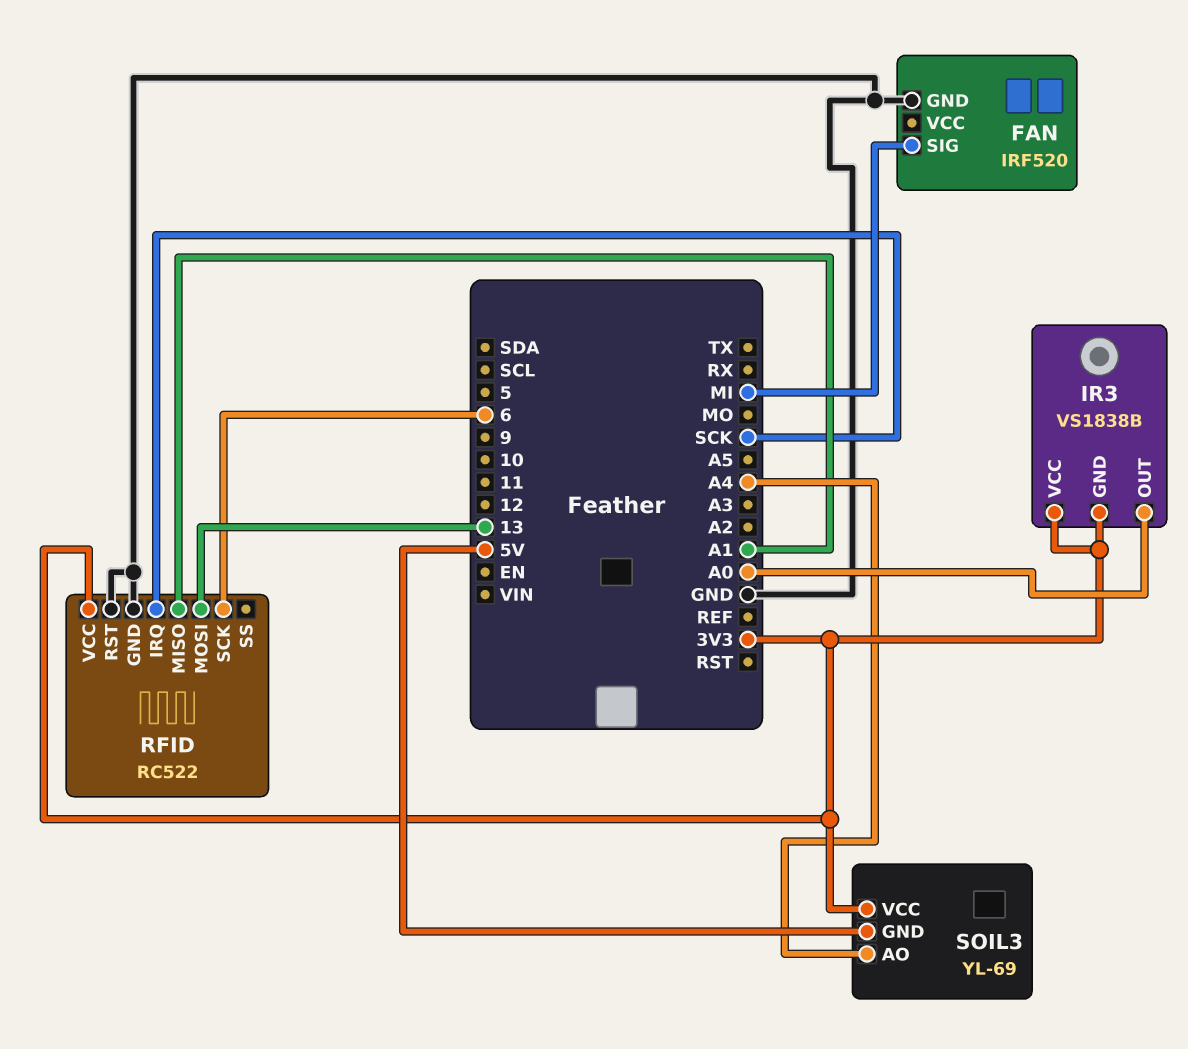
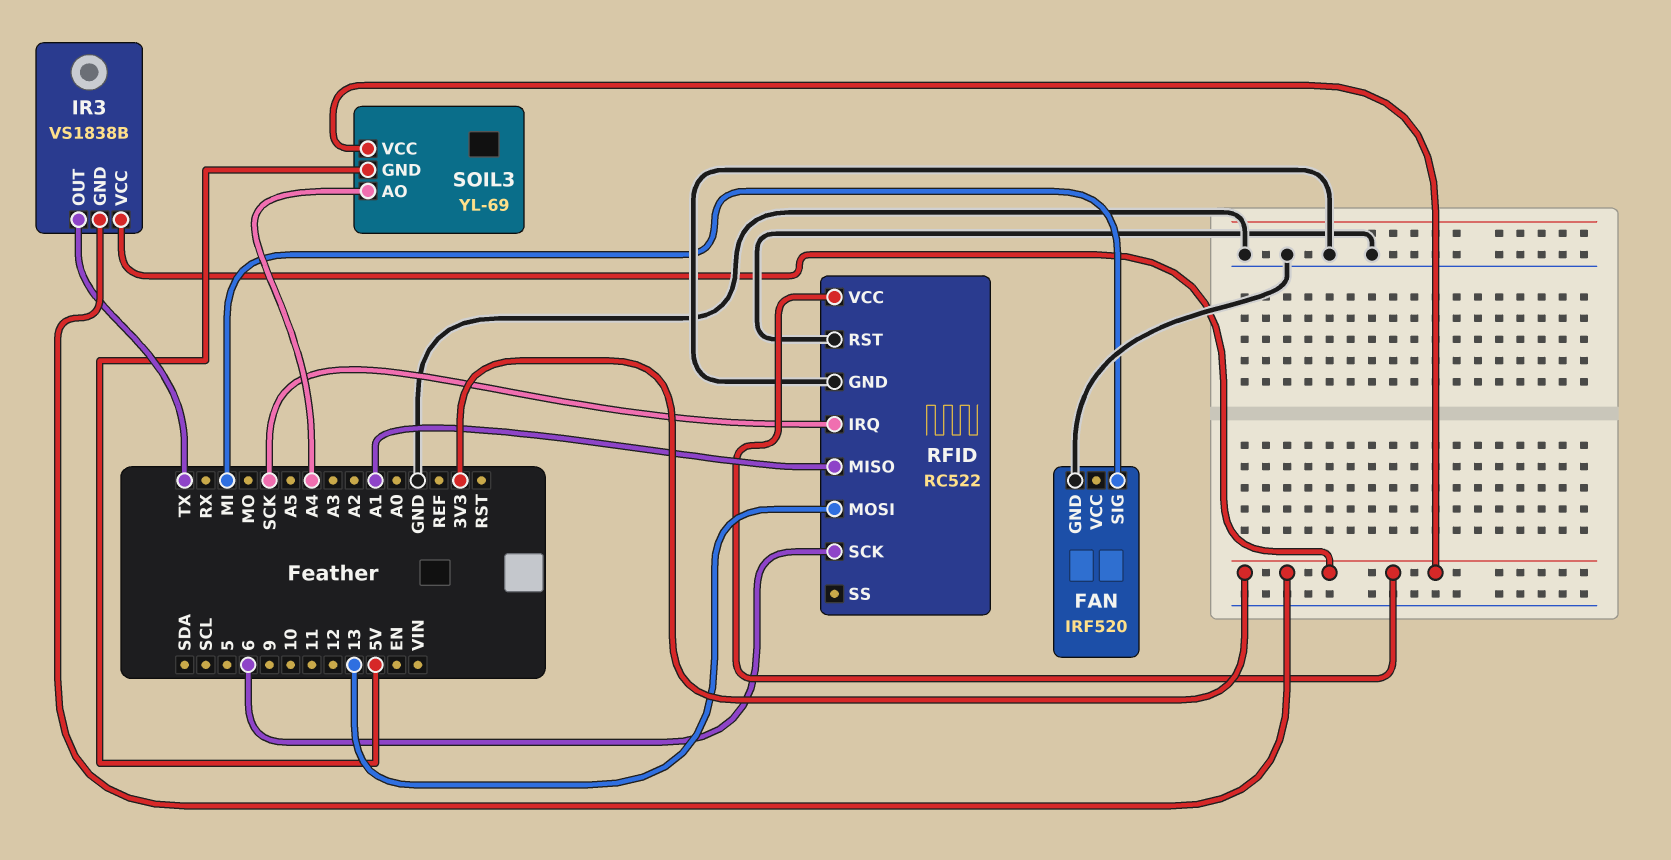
IR3 pin OUT: A0 -> TX

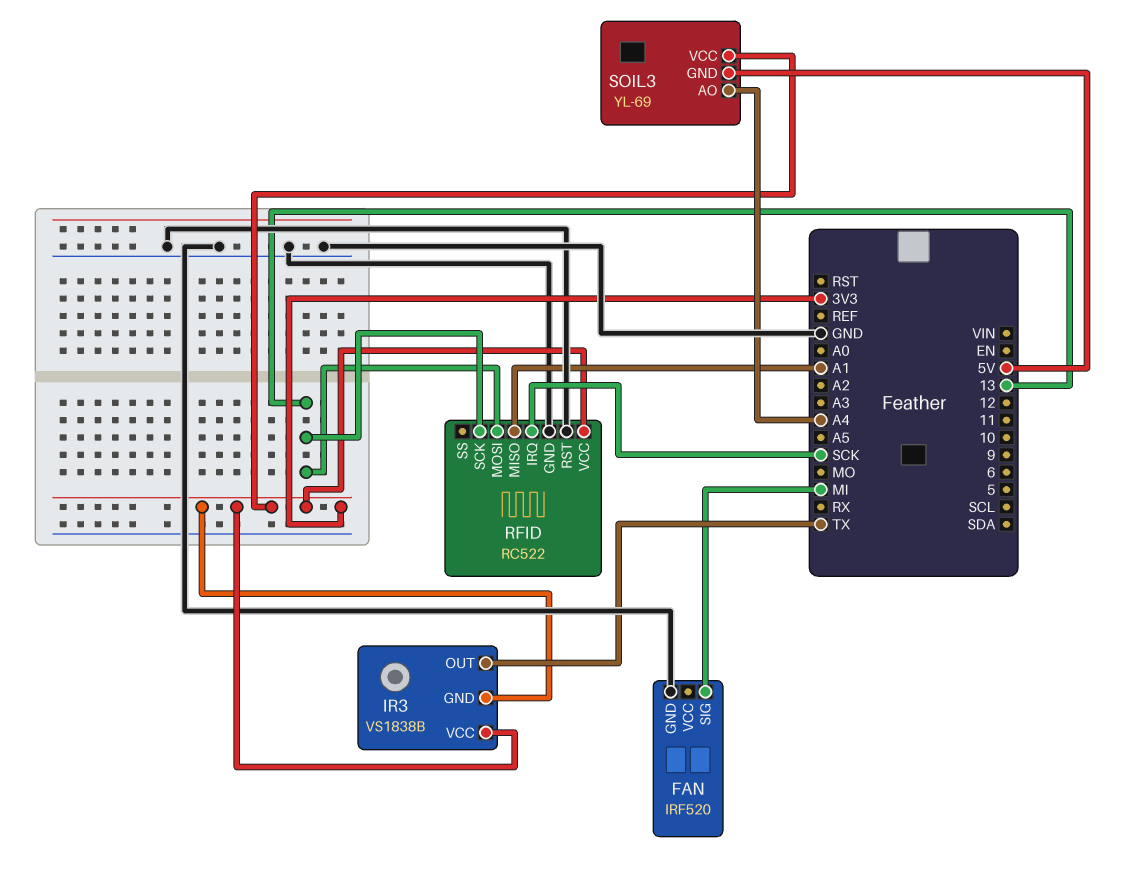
RFID pin SCK: 6 -> 13

